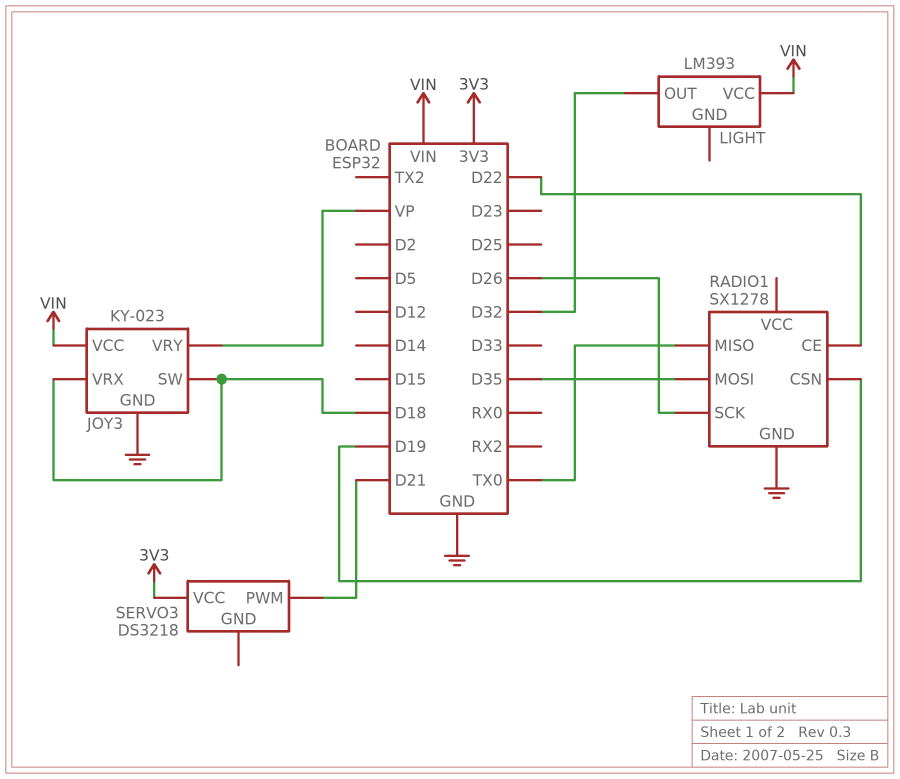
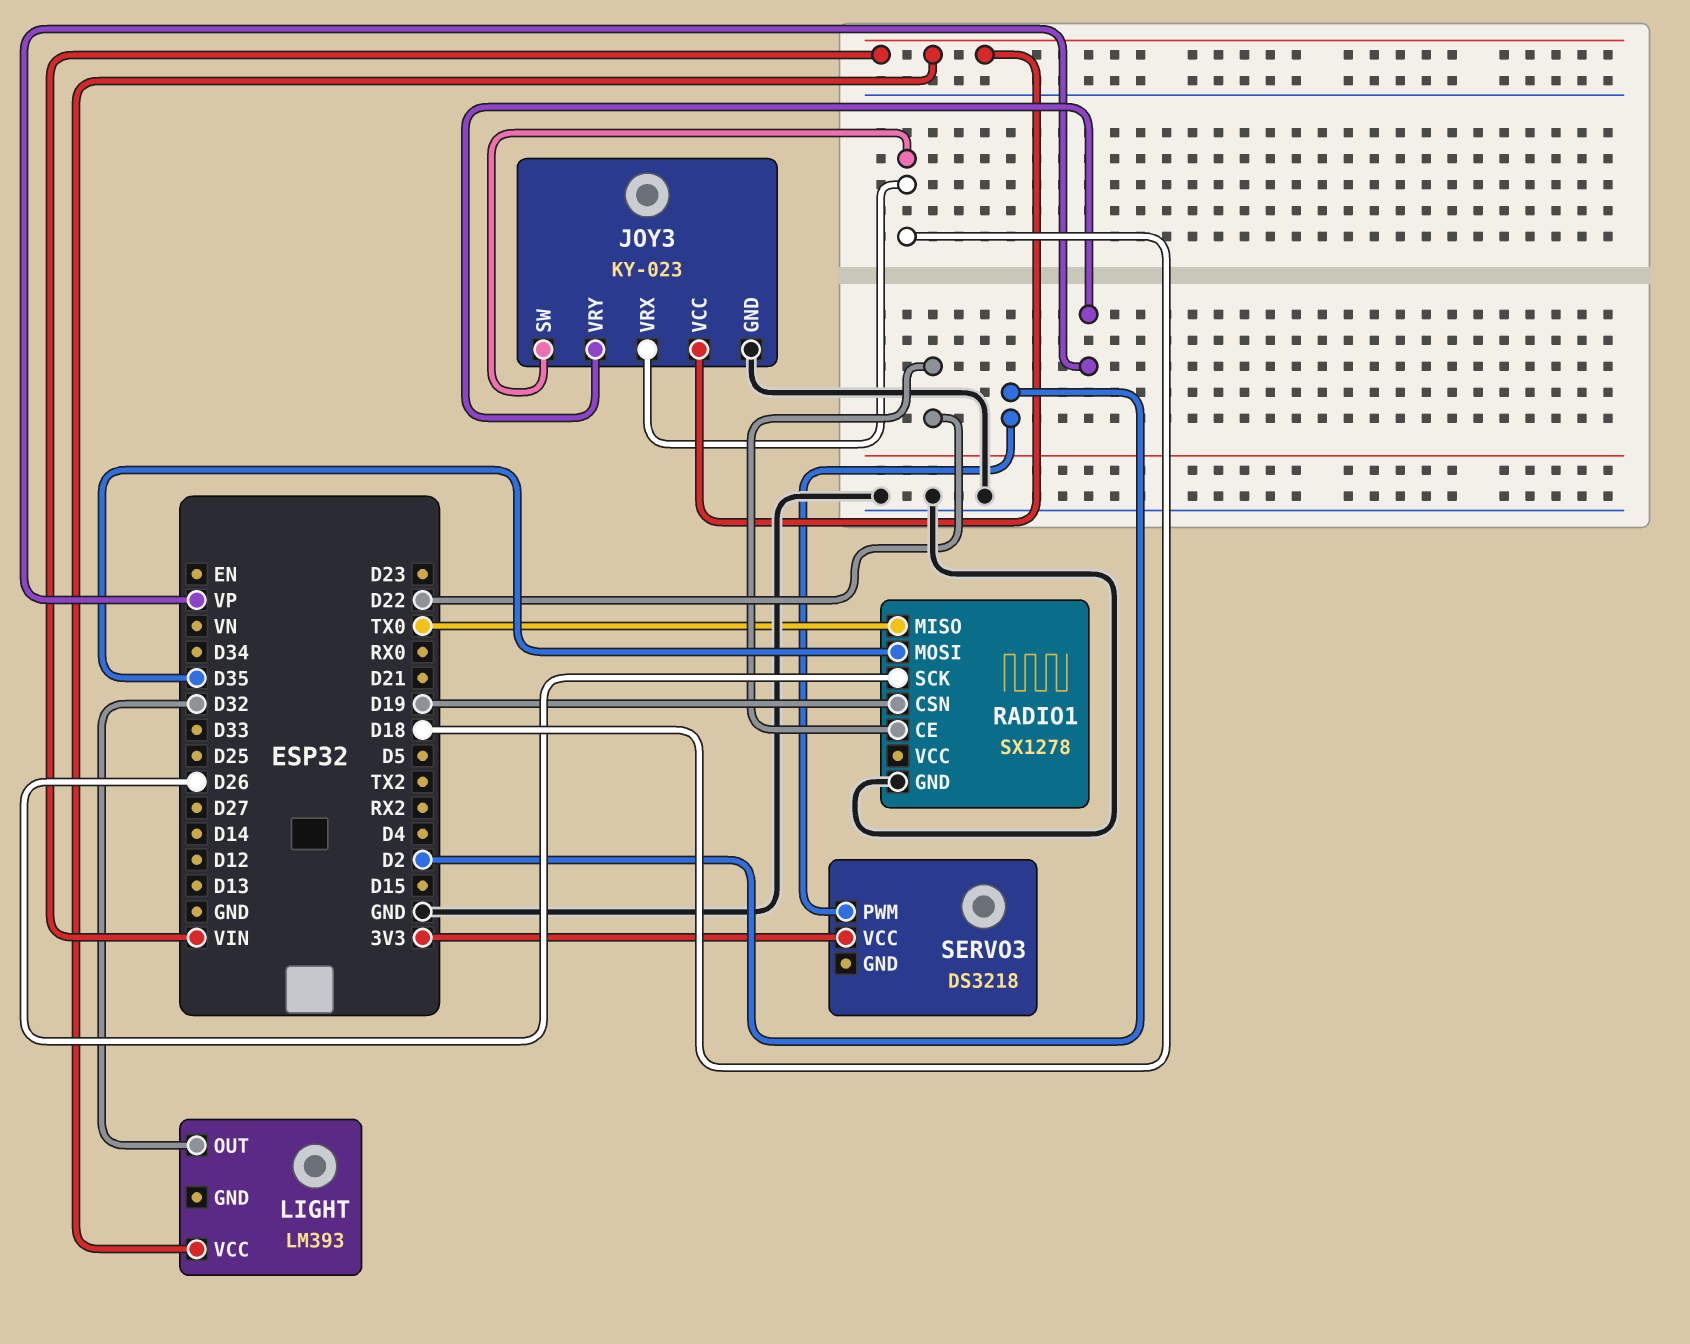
SERVO3 pin PWM: D21 -> D2

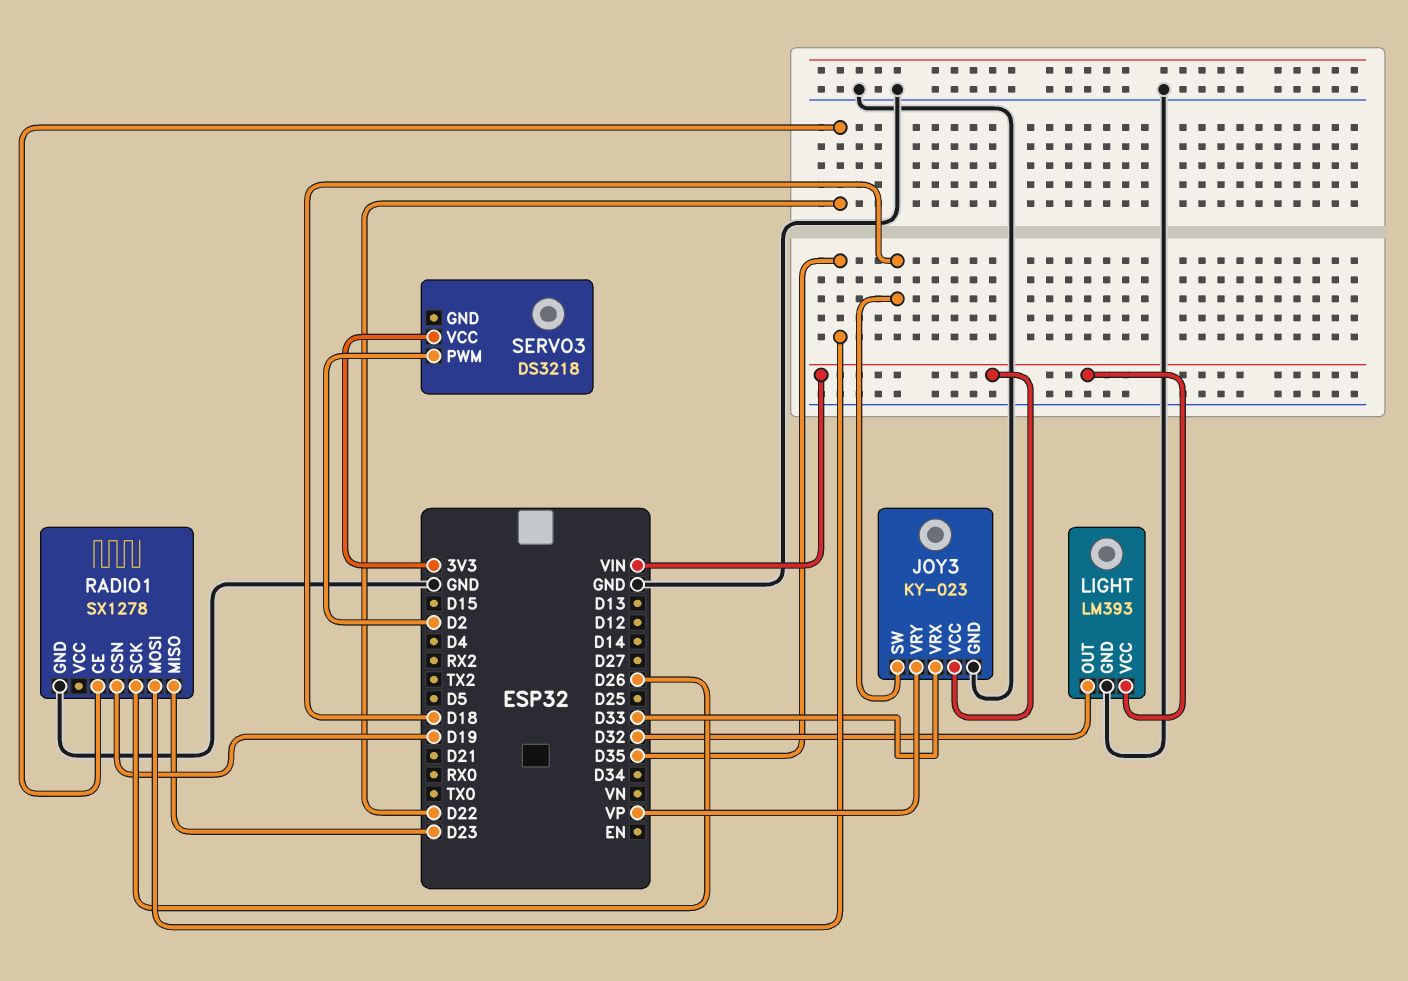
JOY3 pin VRX: D18 -> D33
LIGHT pin GND: none -> GND
RADIO1 pin MISO: TX0 -> D23

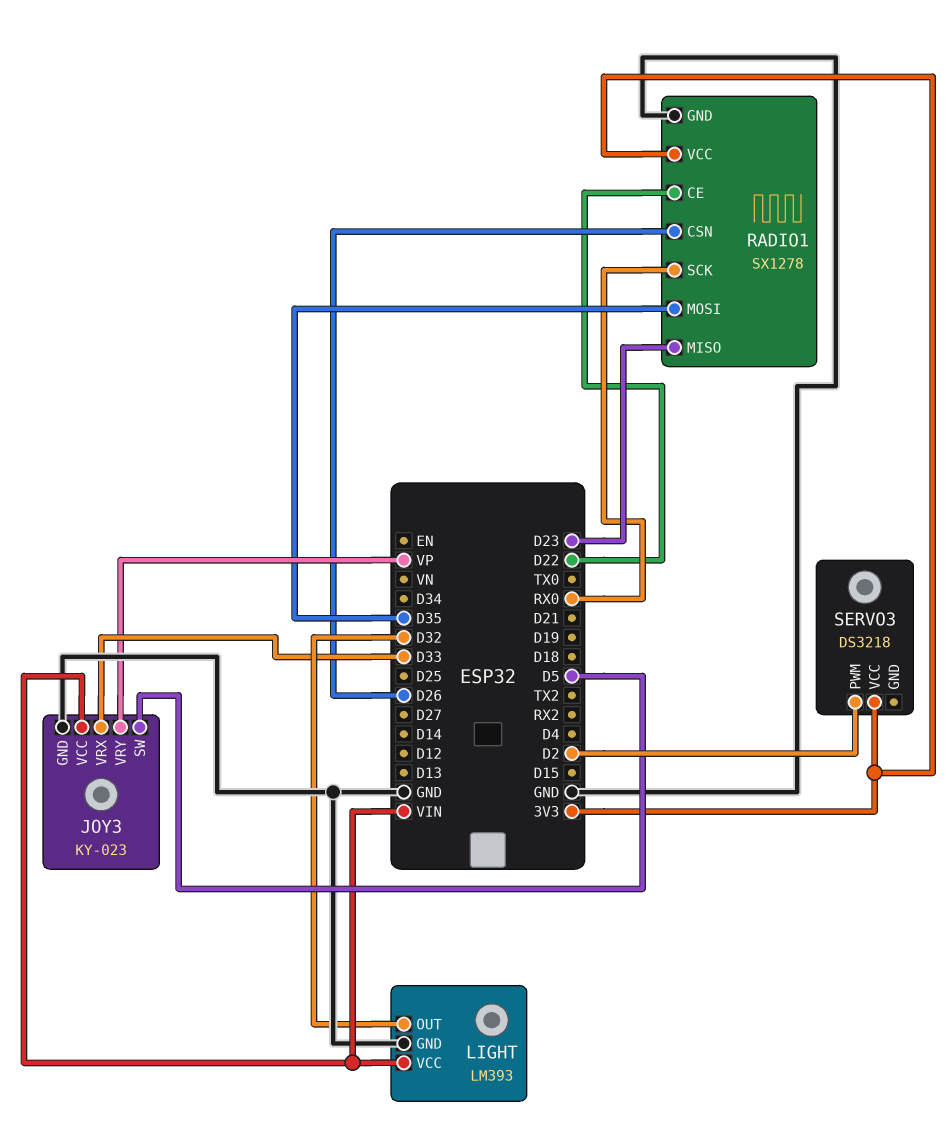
JOY3 pin SW: D18 -> D5
RADIO1 pin CSN: D19 -> D26
RADIO1 pin SCK: D26 -> RX0
RADIO1 pin VCC: none -> 3V3

